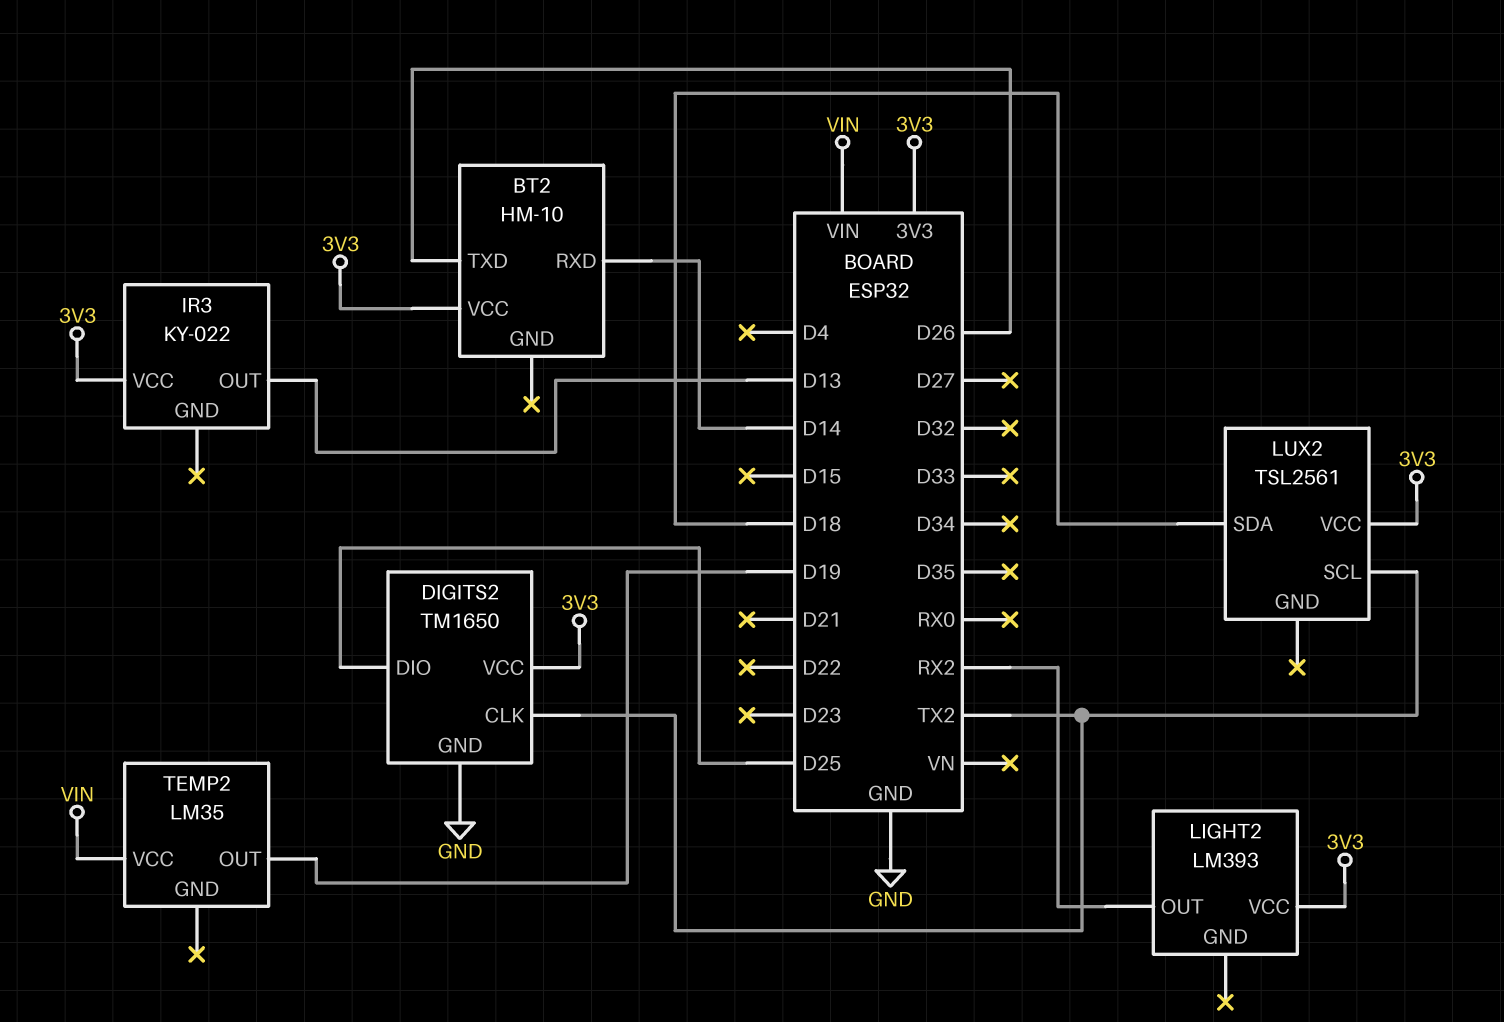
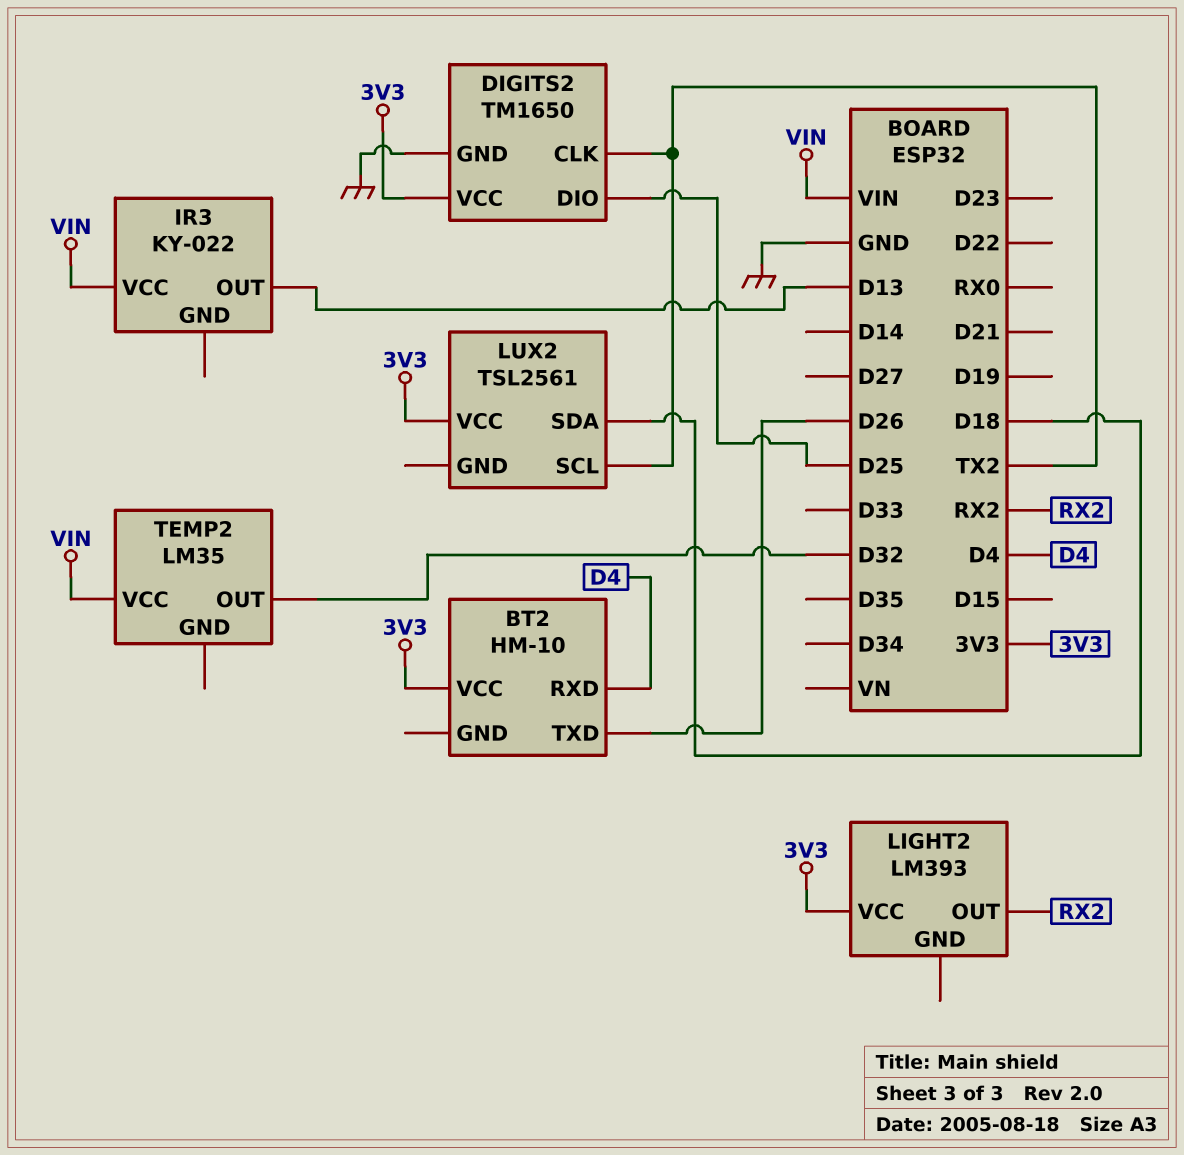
BT2 pin RXD: D14 -> D4
IR3 pin VCC: 3V3 -> VIN
TEMP2 pin OUT: D19 -> D32

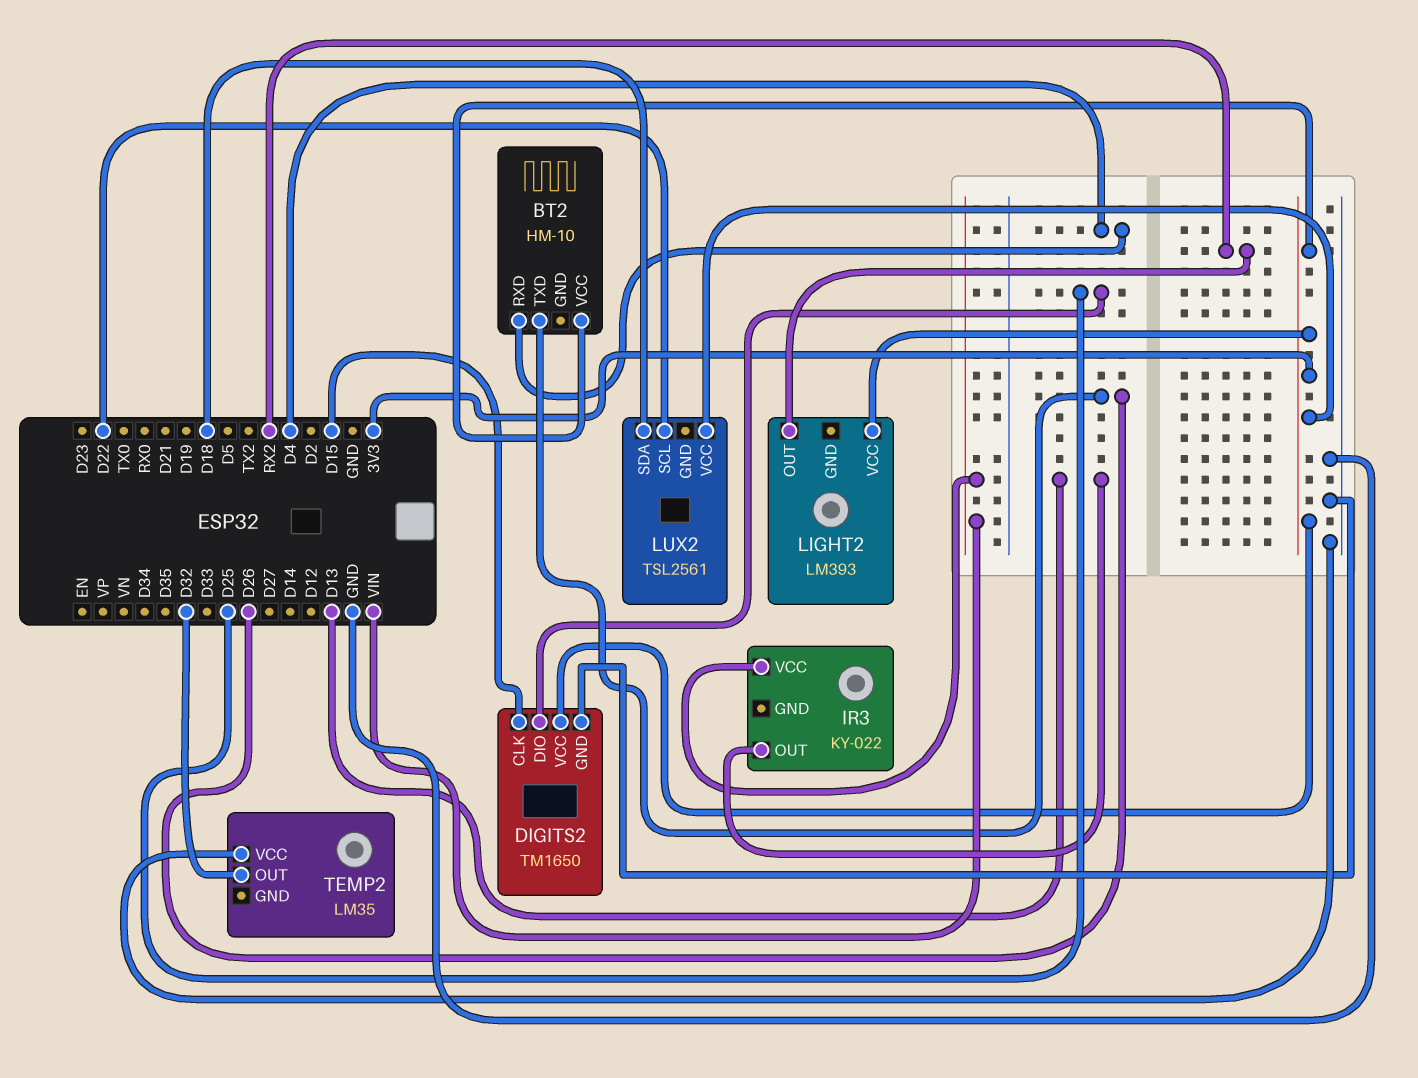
DIGITS2 pin CLK: TX2 -> D15
LUX2 pin SCL: TX2 -> D22
TEMP2 pin VCC: VIN -> GND

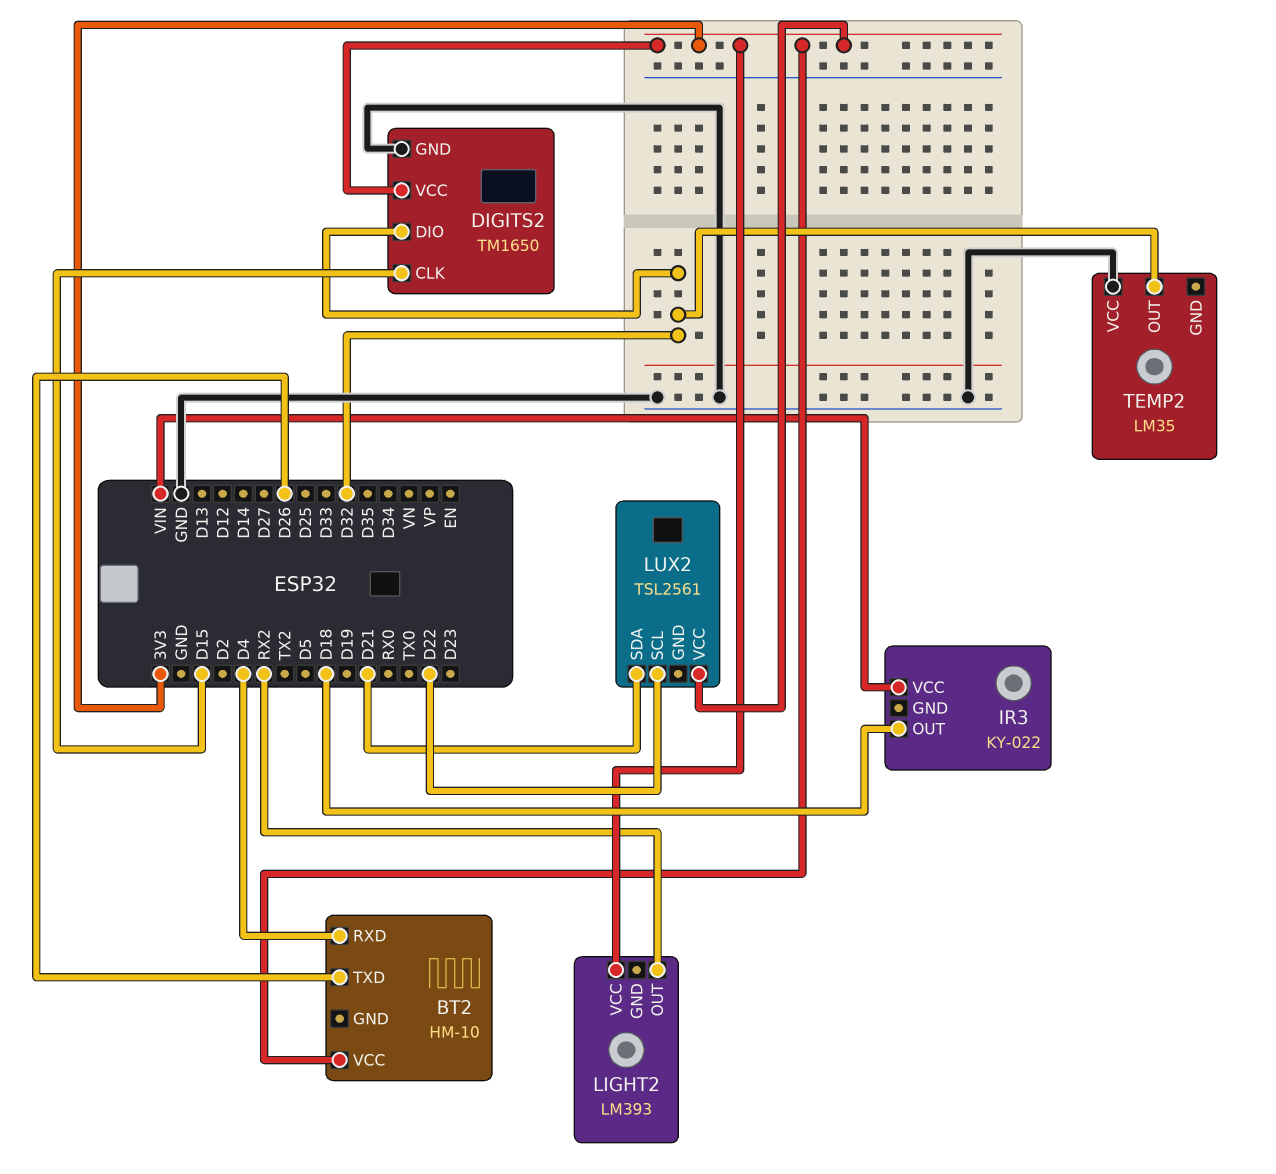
DIGITS2 pin DIO: D25 -> D32
IR3 pin OUT: D13 -> D18
LUX2 pin SDA: D18 -> D21

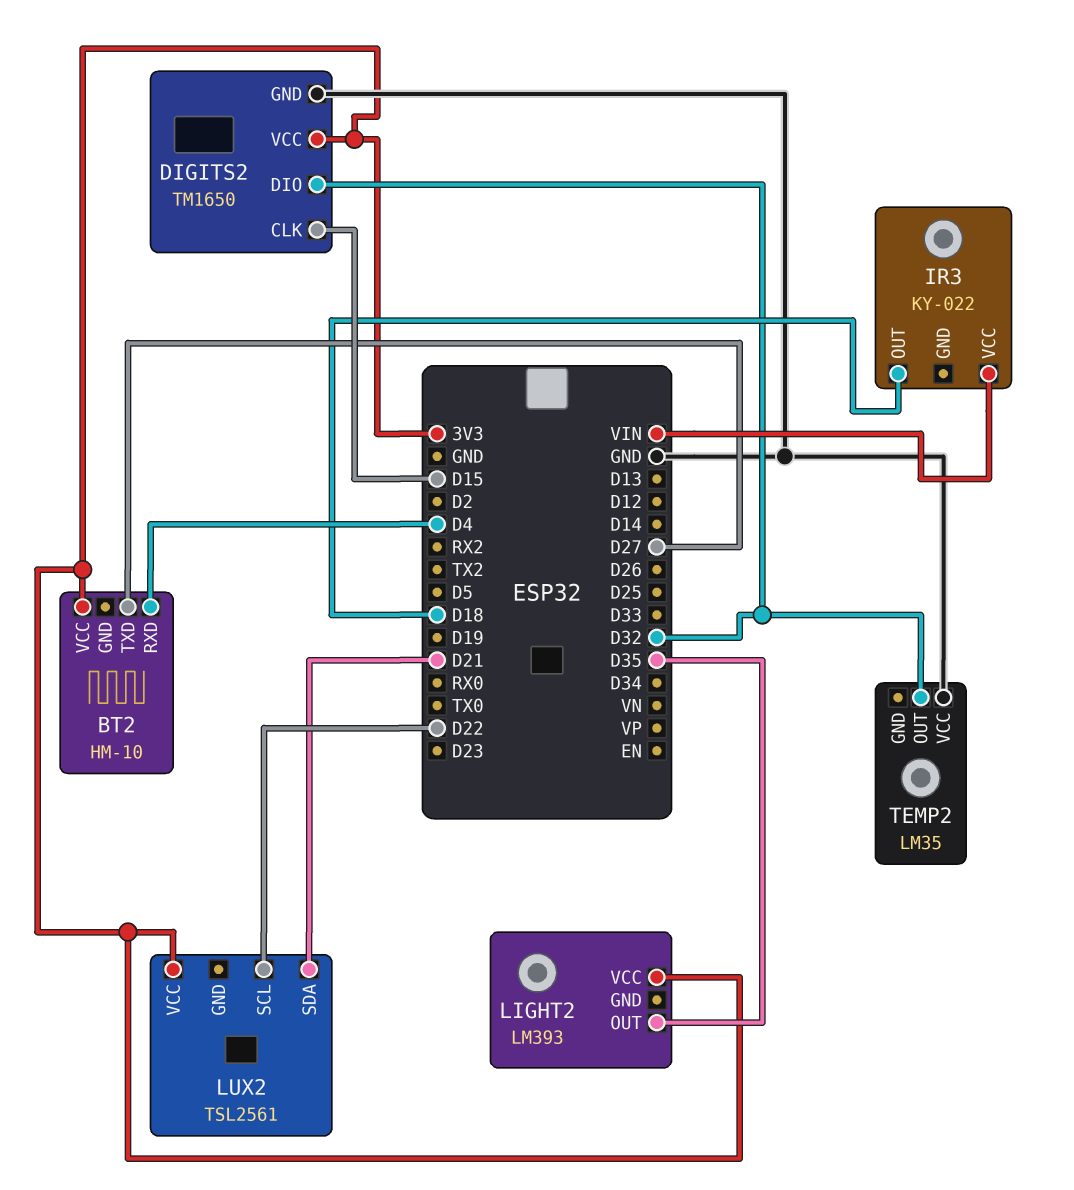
BT2 pin TXD: D26 -> D27
LIGHT2 pin OUT: RX2 -> D35

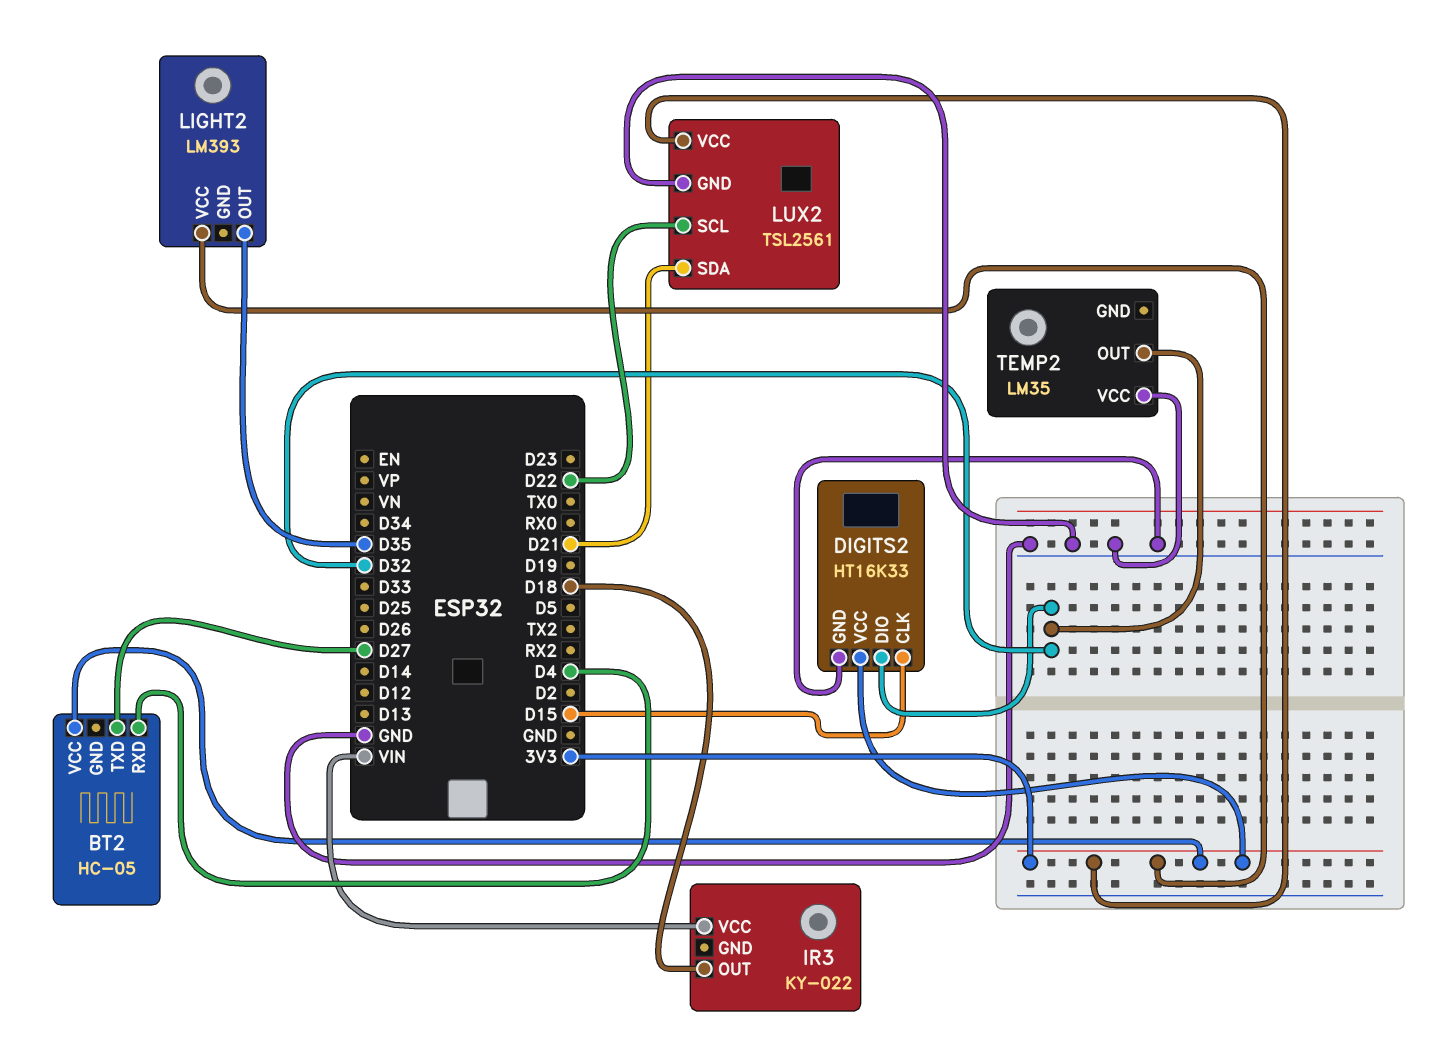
BT2: HM-10 -> HC-05
DIGITS2: TM1650 -> HT16K33
LUX2 pin GND: none -> GND

